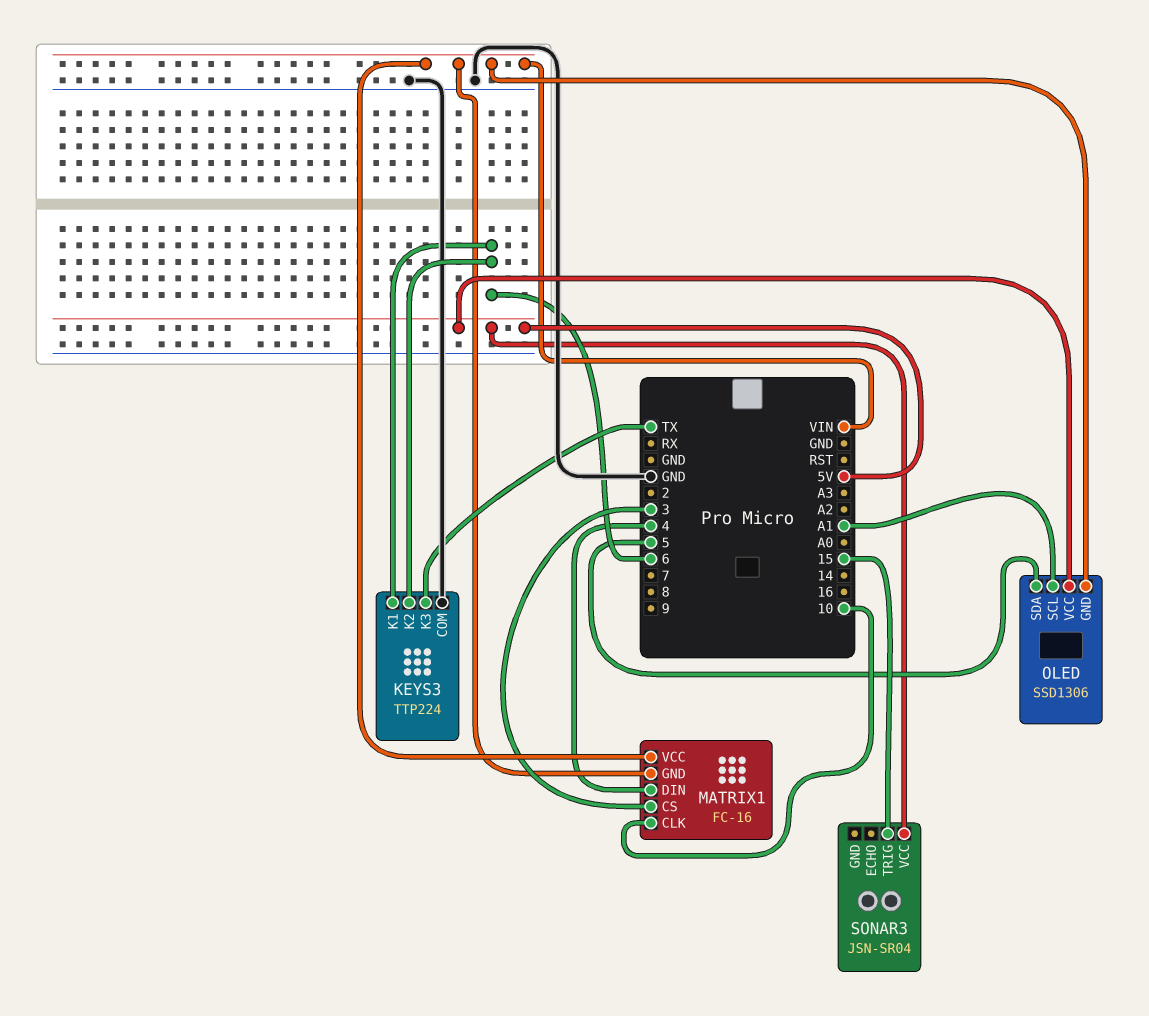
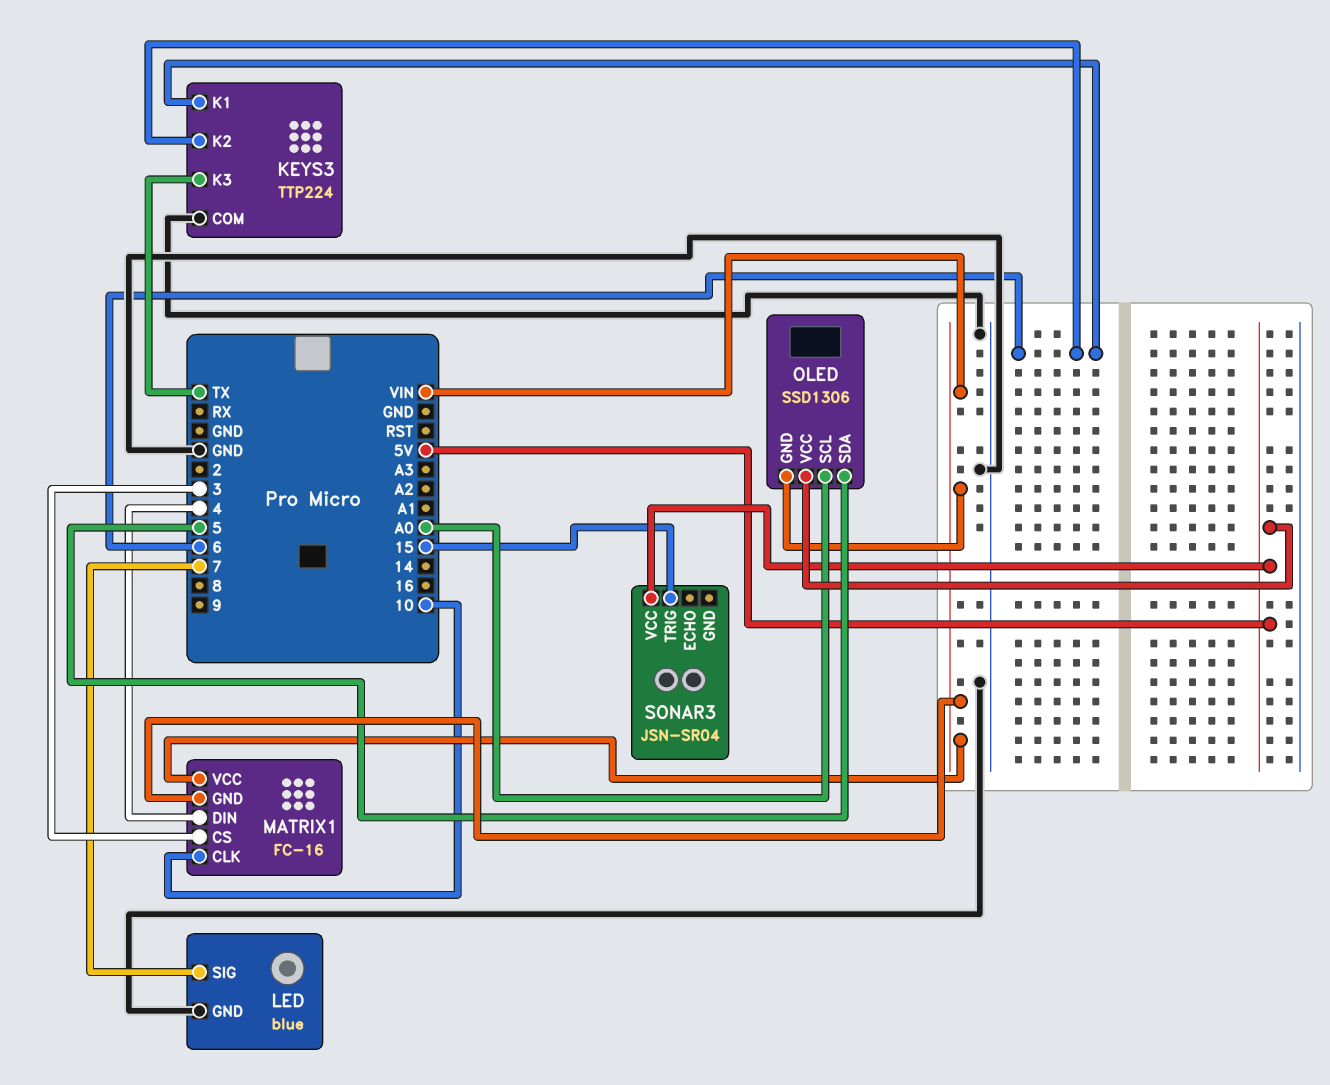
LED: none -> blue
LED pin GND: none -> GND
LED pin SIG: none -> 7
OLED pin SCL: A1 -> A0

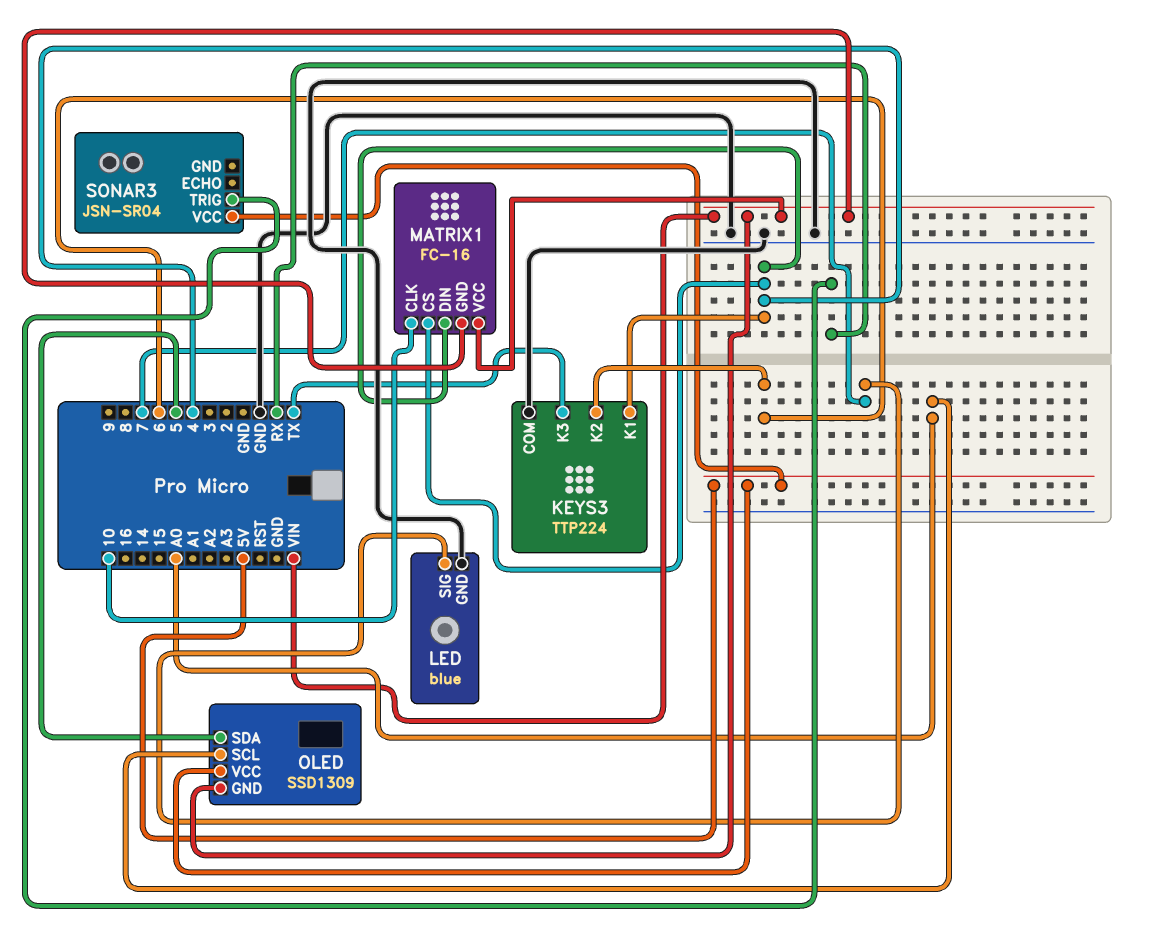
KEYS3 pin K1: 6 -> 4
MATRIX1 pin CS: 3 -> 4
OLED: SSD1306 -> SSD1309
SONAR3 pin TRIG: 15 -> RX

